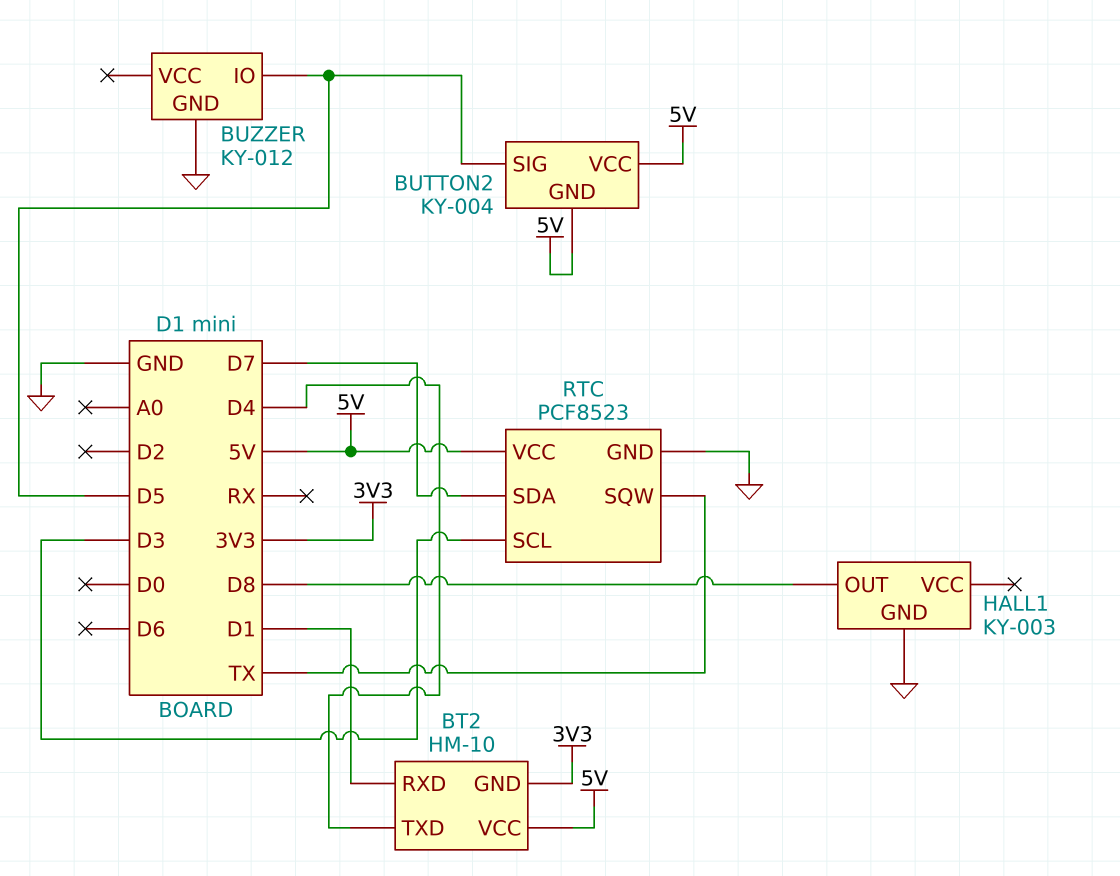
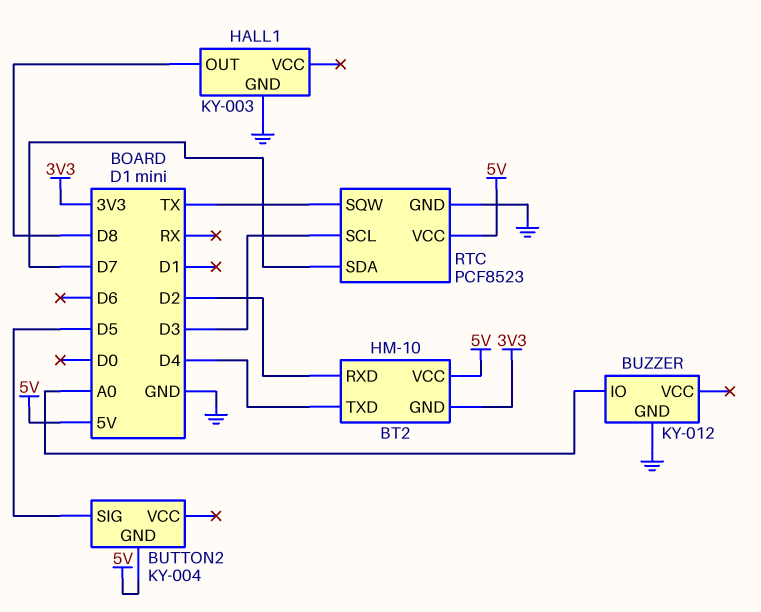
BT2 pin RXD: D1 -> D2
BUTTON2 pin VCC: 5V -> none
BUZZER pin IO: D5 -> A0

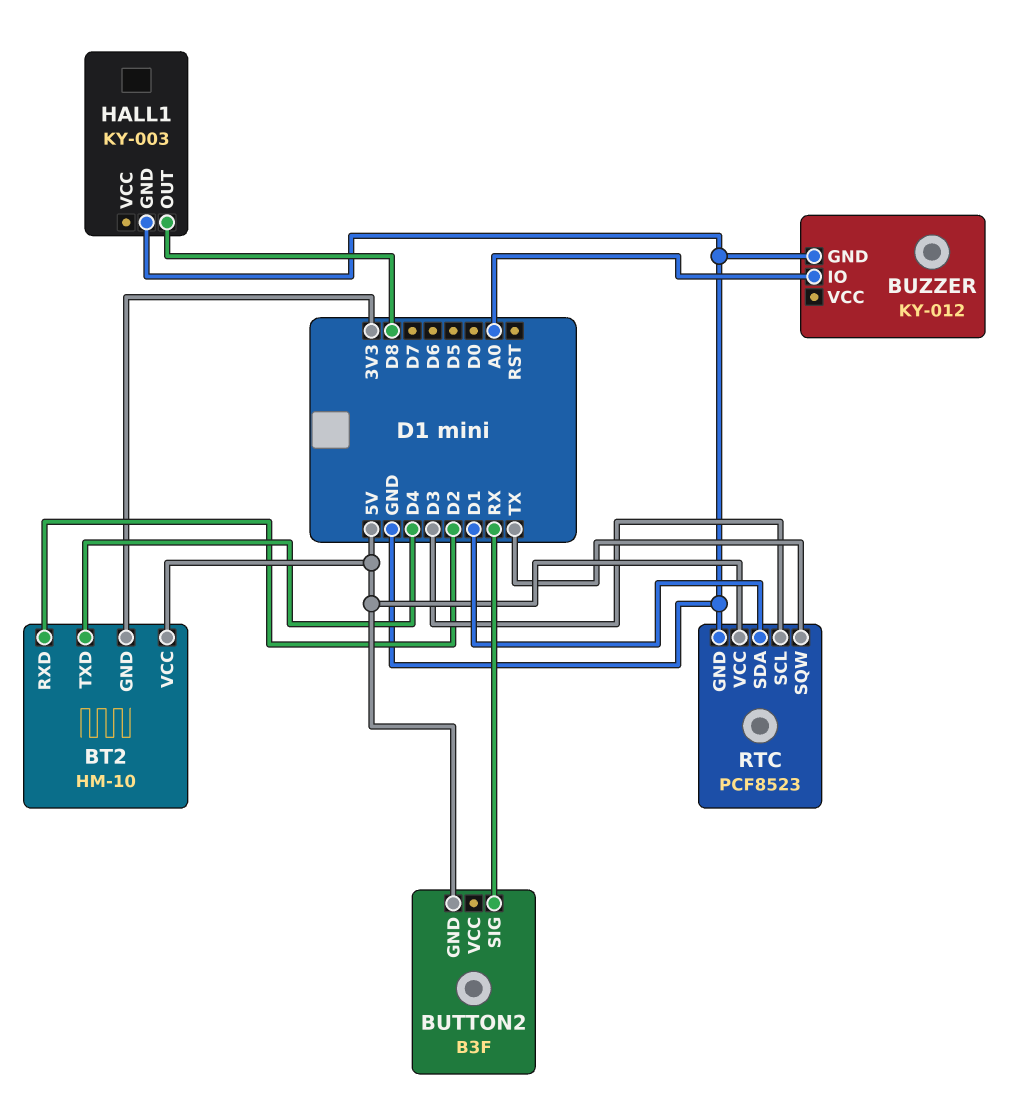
BUTTON2: KY-004 -> B3F
BUTTON2 pin SIG: D5 -> RX
RTC pin SDA: D7 -> D1

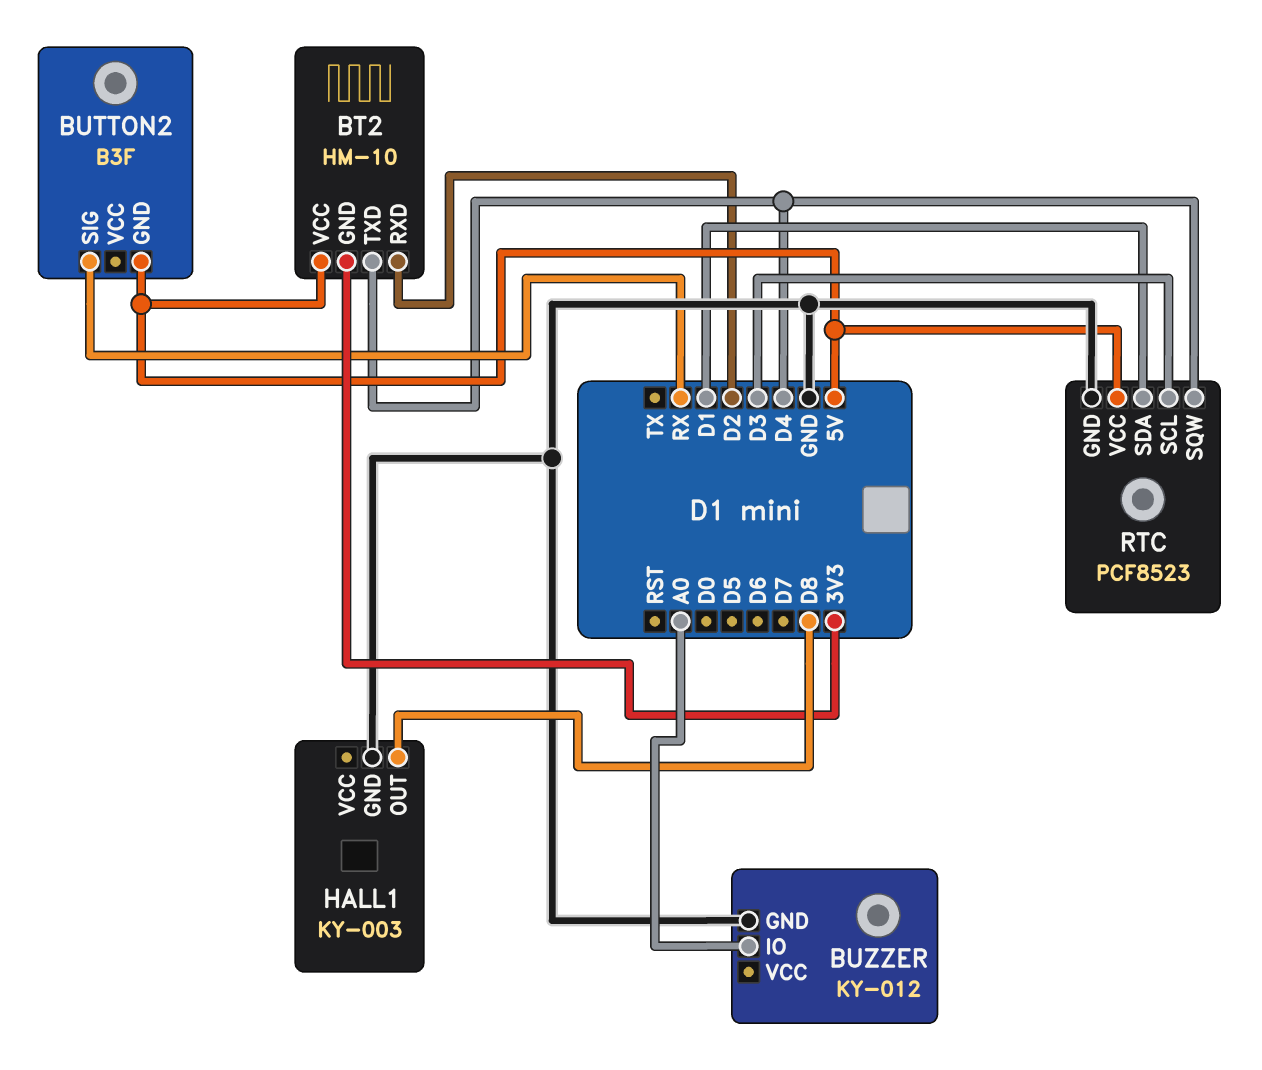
RTC pin SQW: TX -> D4

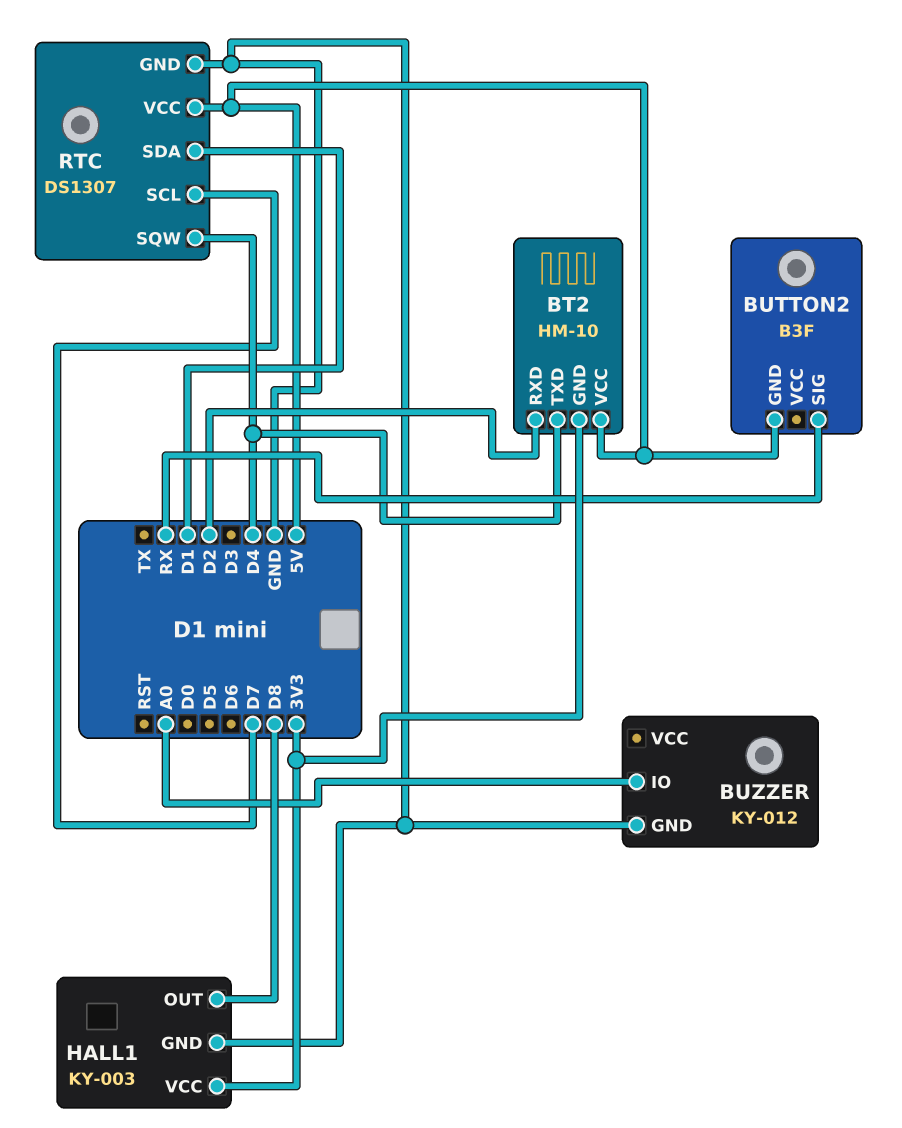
HALL1 pin VCC: none -> 3V3
RTC: PCF8523 -> DS1307
RTC pin SCL: D3 -> D7

